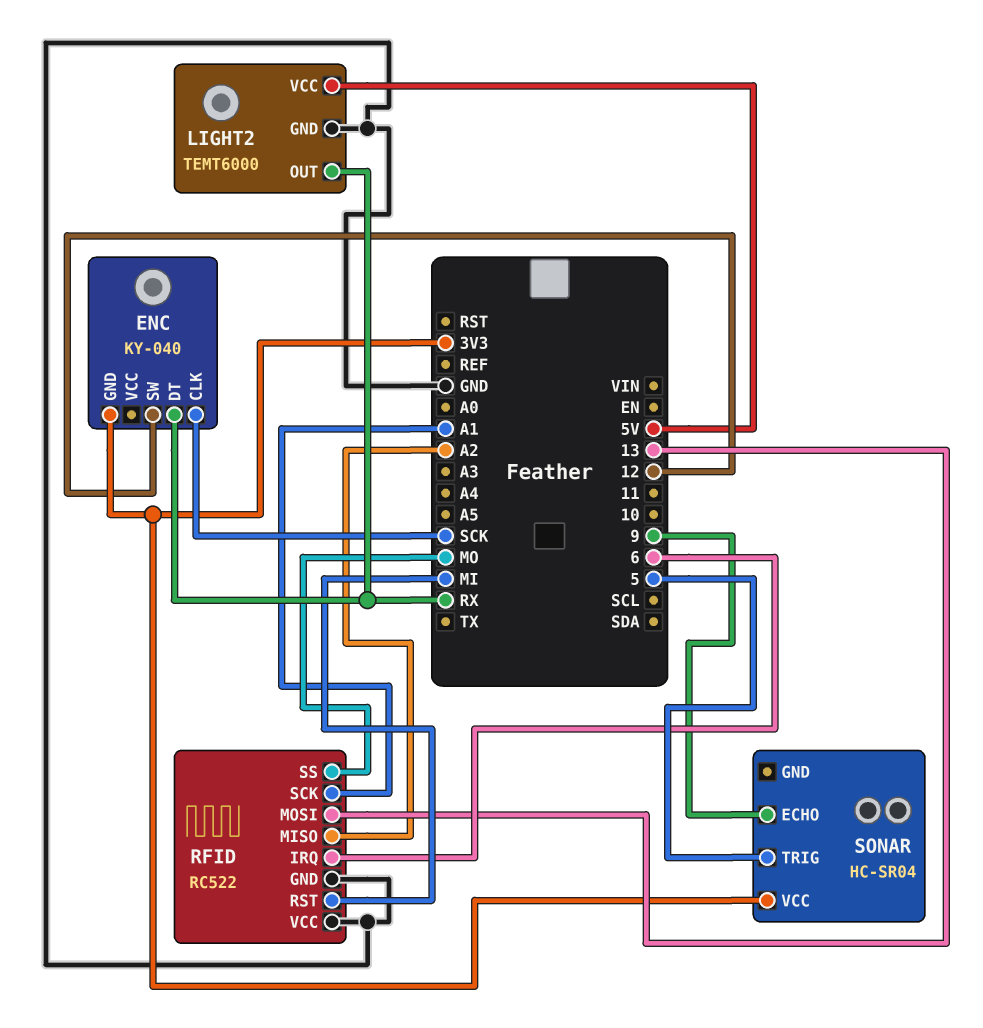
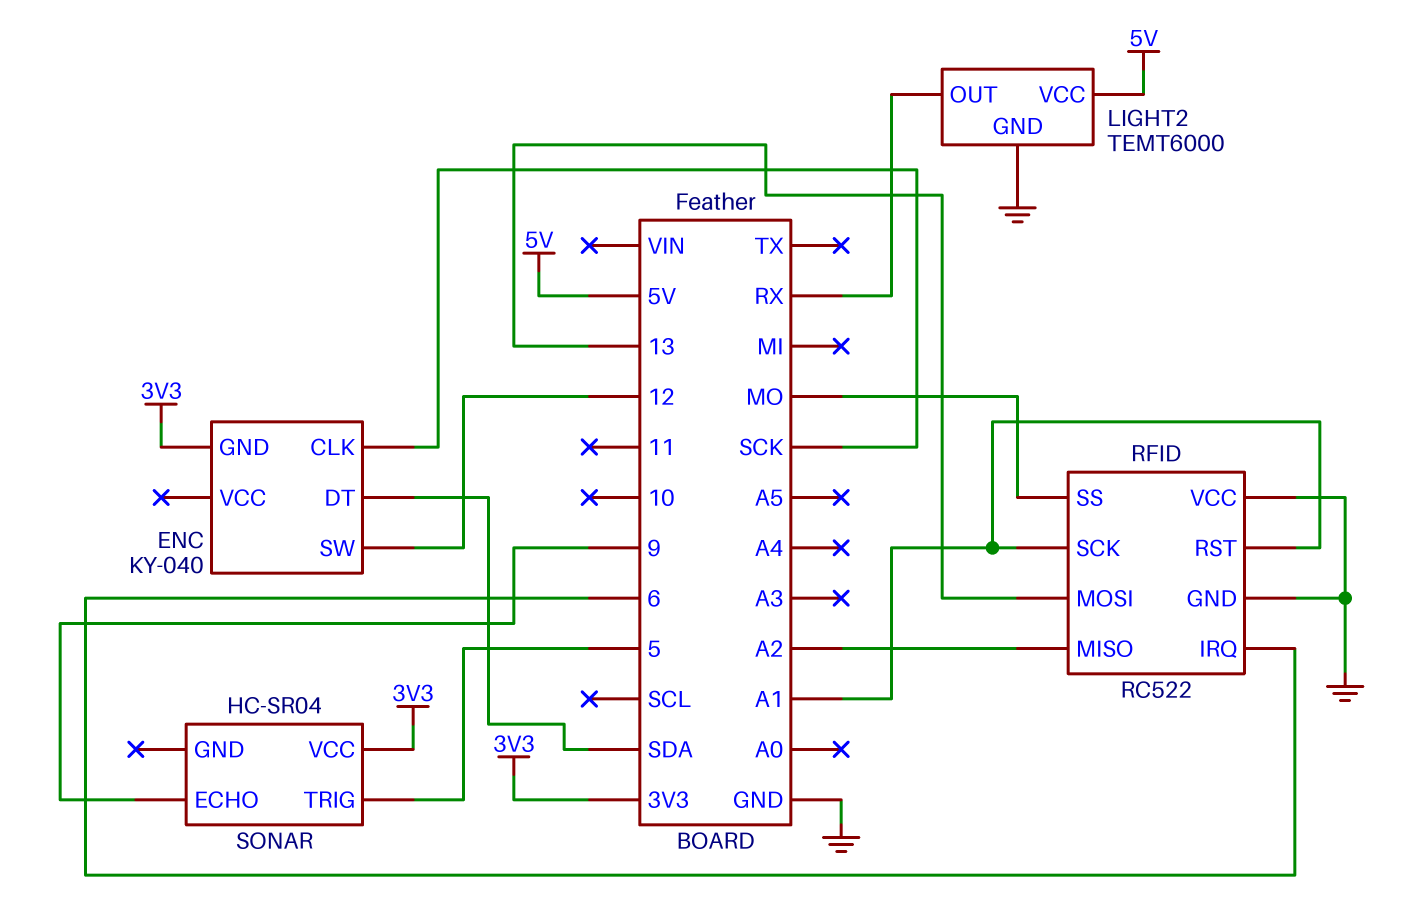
ENC pin DT: RX -> SDA
RFID pin RST: MI -> A1

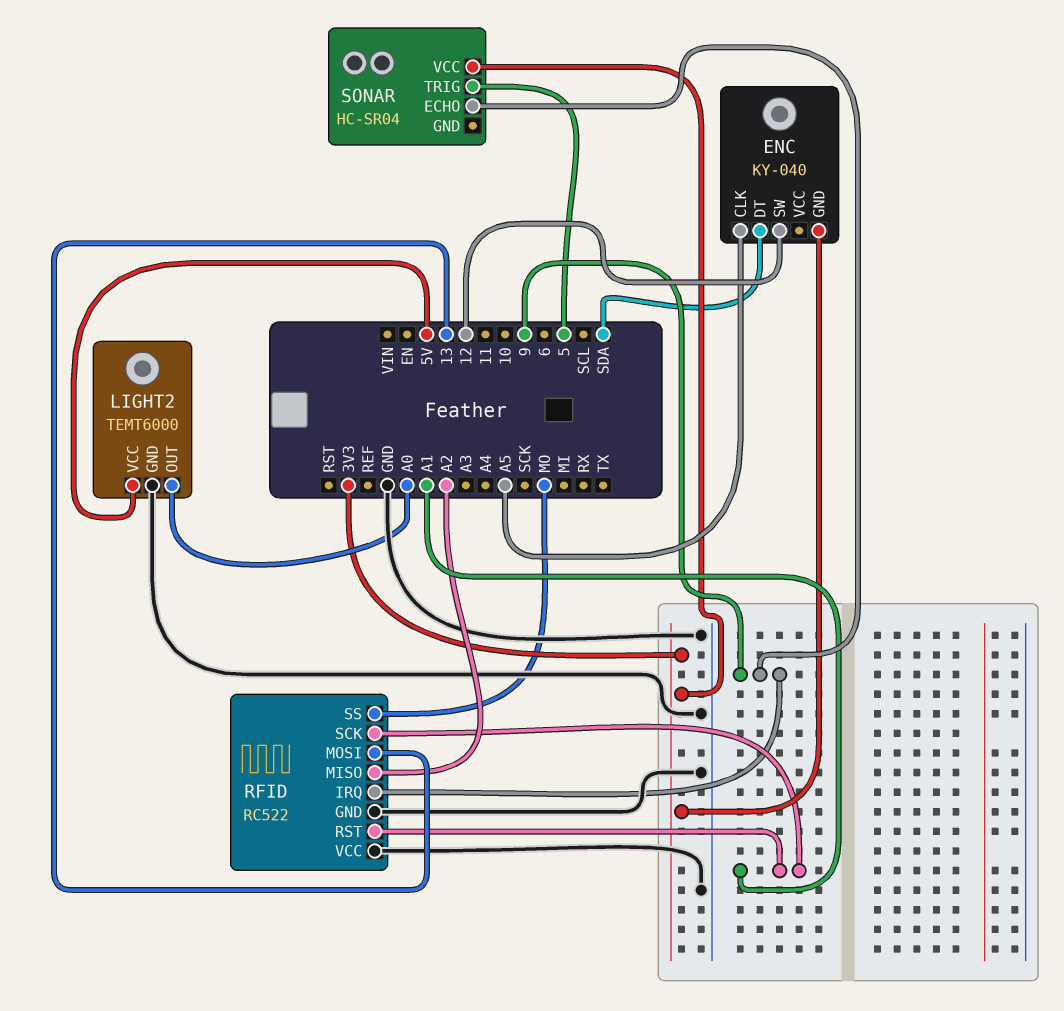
ENC pin CLK: SCK -> A5
LIGHT2 pin OUT: RX -> A0
RFID pin IRQ: 6 -> 9

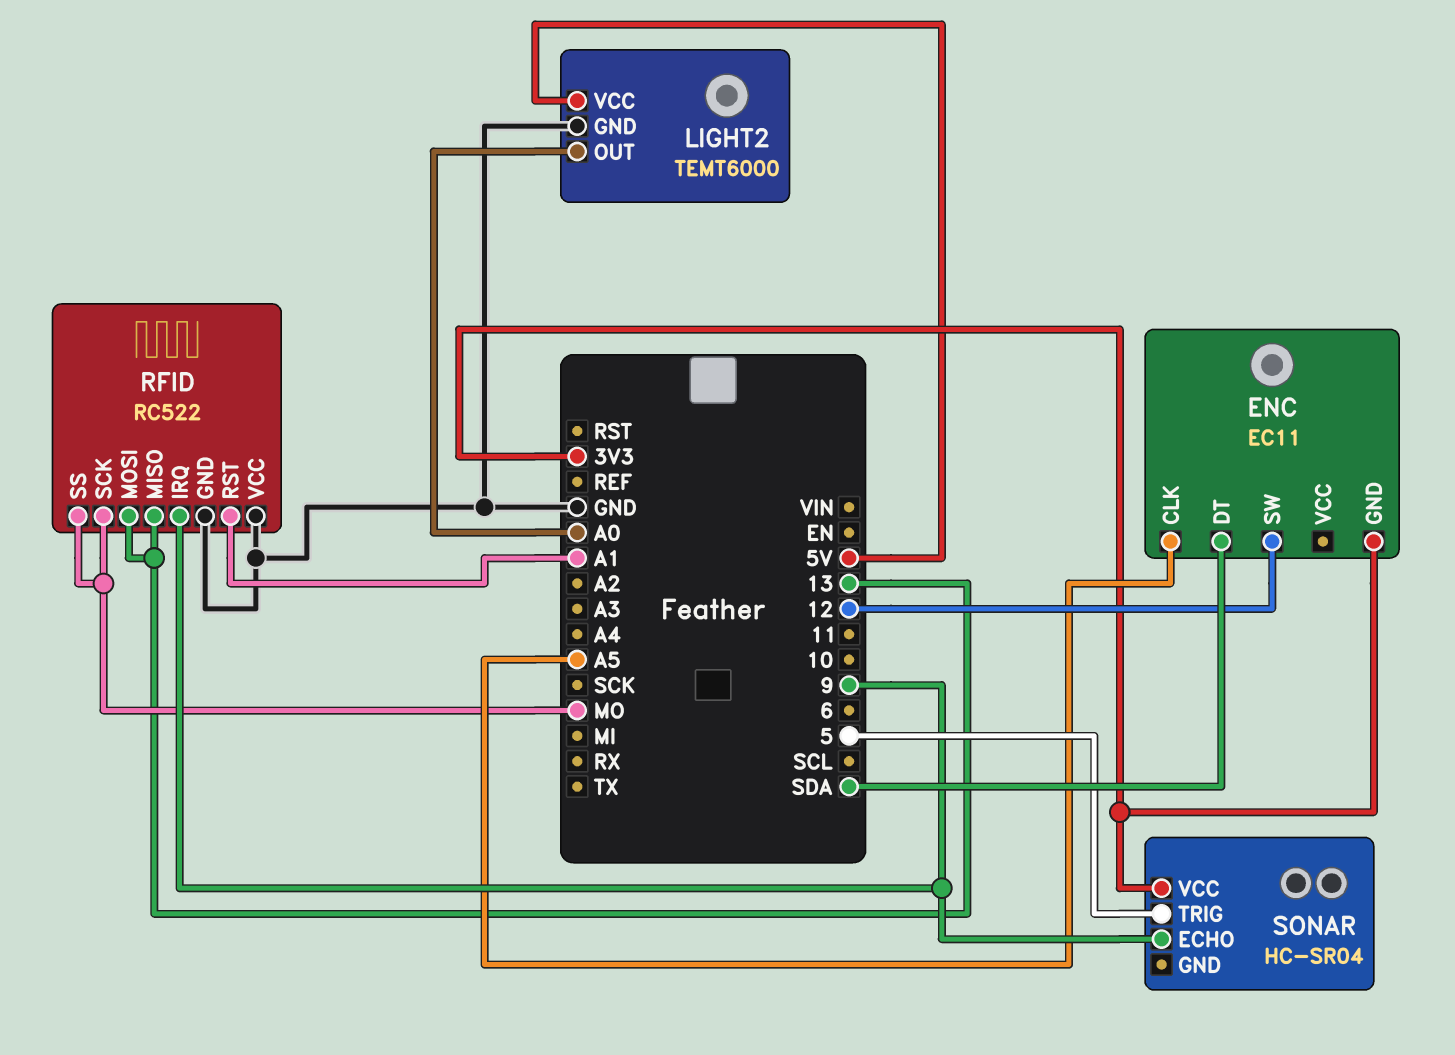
ENC: KY-040 -> EC11
RFID pin MISO: A2 -> 13
RFID pin SCK: A1 -> MO

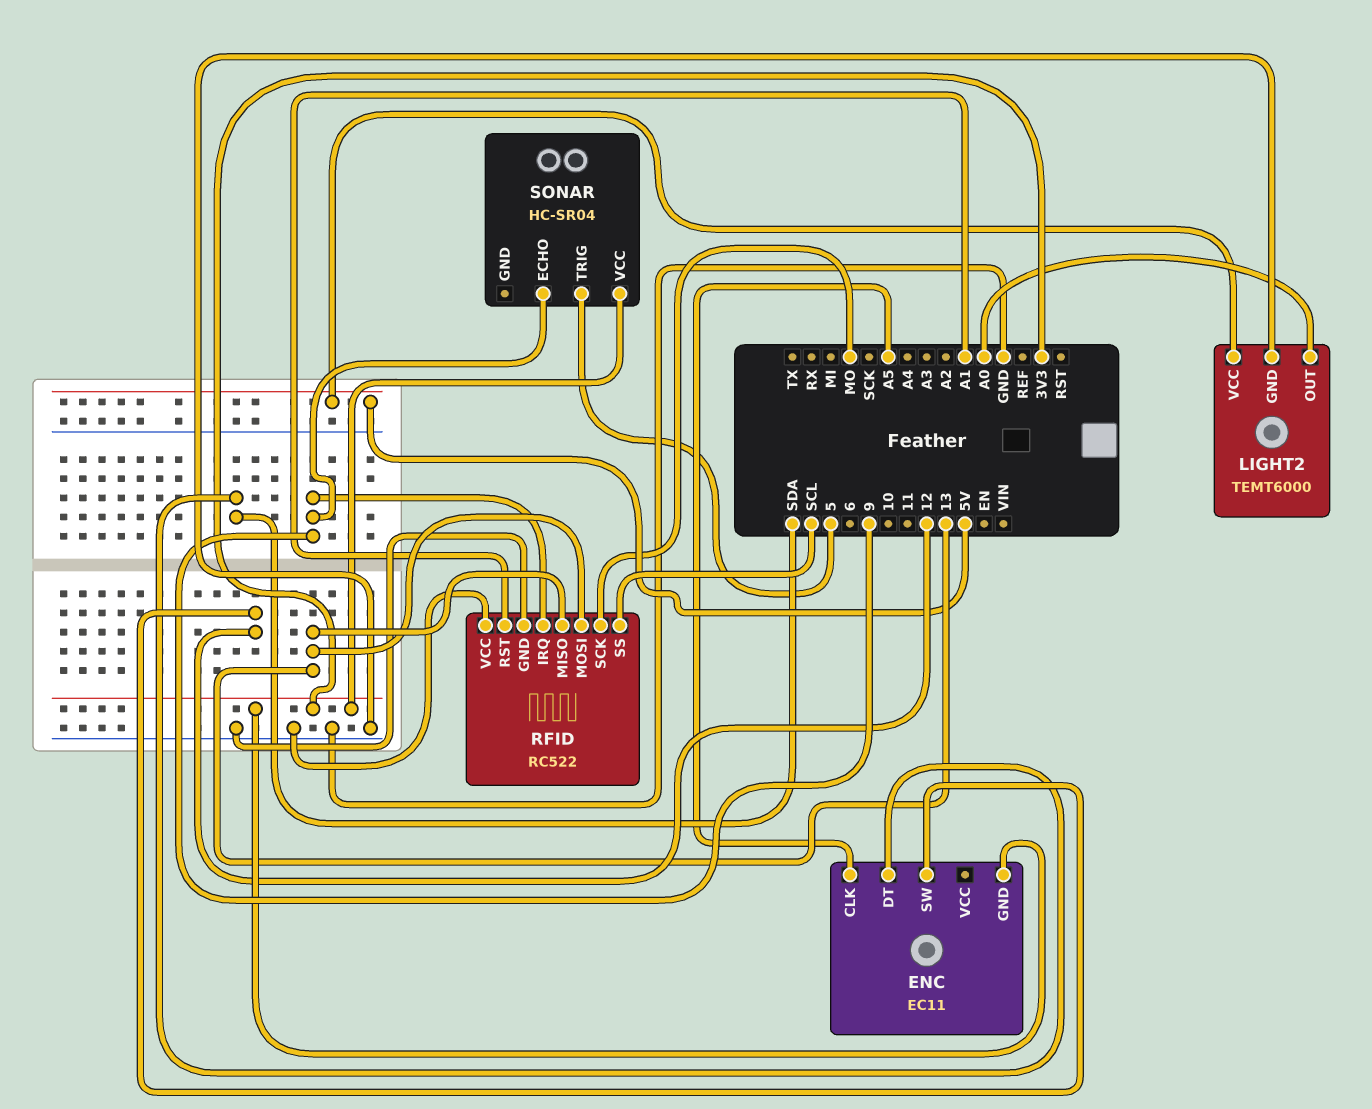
RFID pin SS: MO -> SCL

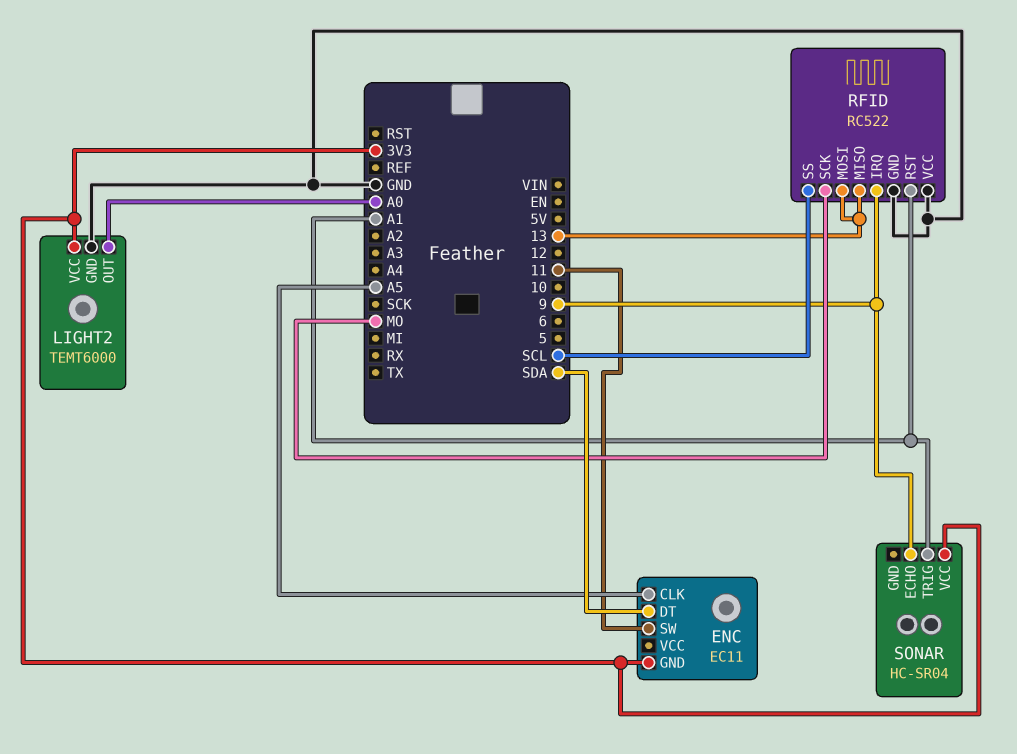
ENC pin SW: 12 -> 11
LIGHT2 pin VCC: 5V -> 3V3
SONAR pin TRIG: 5 -> A1

